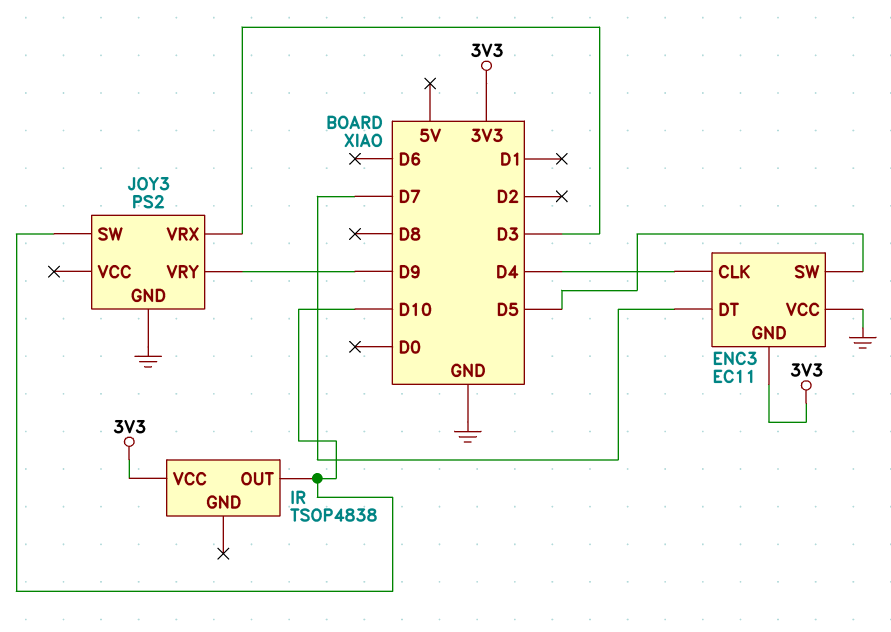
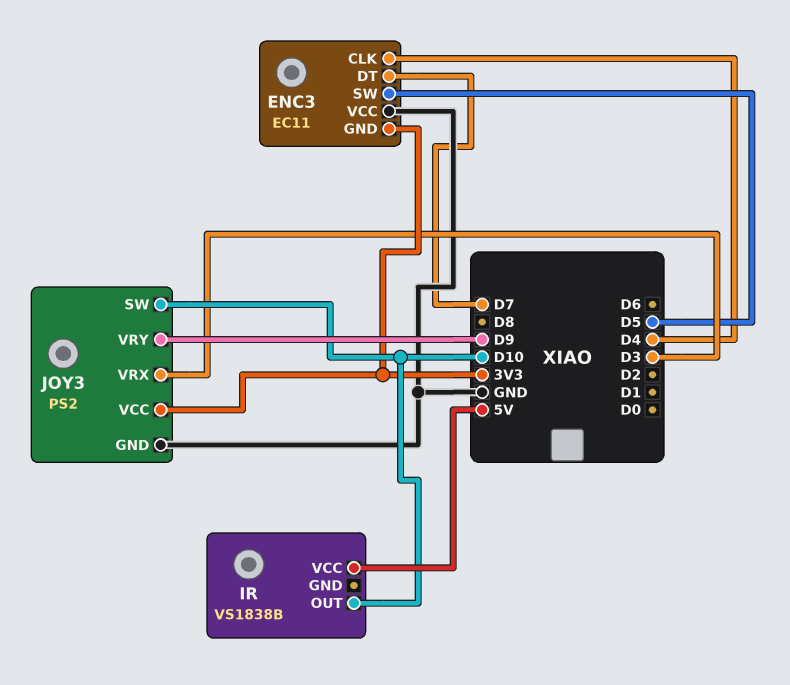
IR: TSOP4838 -> VS1838B
IR pin VCC: 3V3 -> 5V
JOY3 pin VCC: none -> 3V3

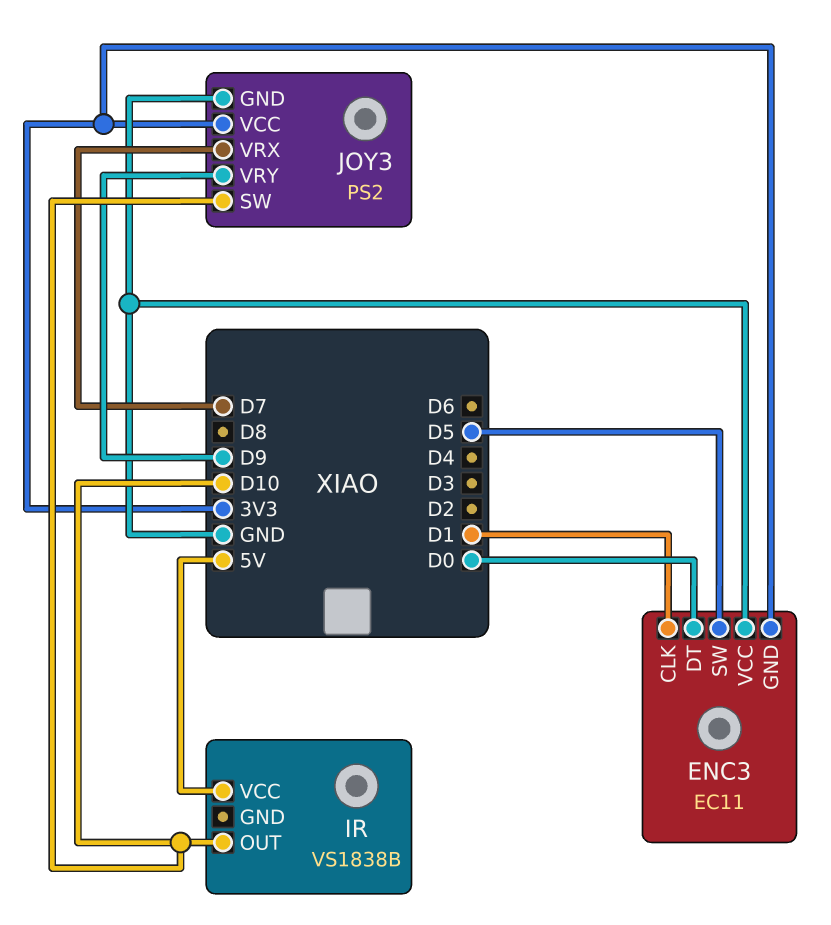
ENC3 pin CLK: D4 -> D1
ENC3 pin DT: D7 -> D0
JOY3 pin VRX: D3 -> D7

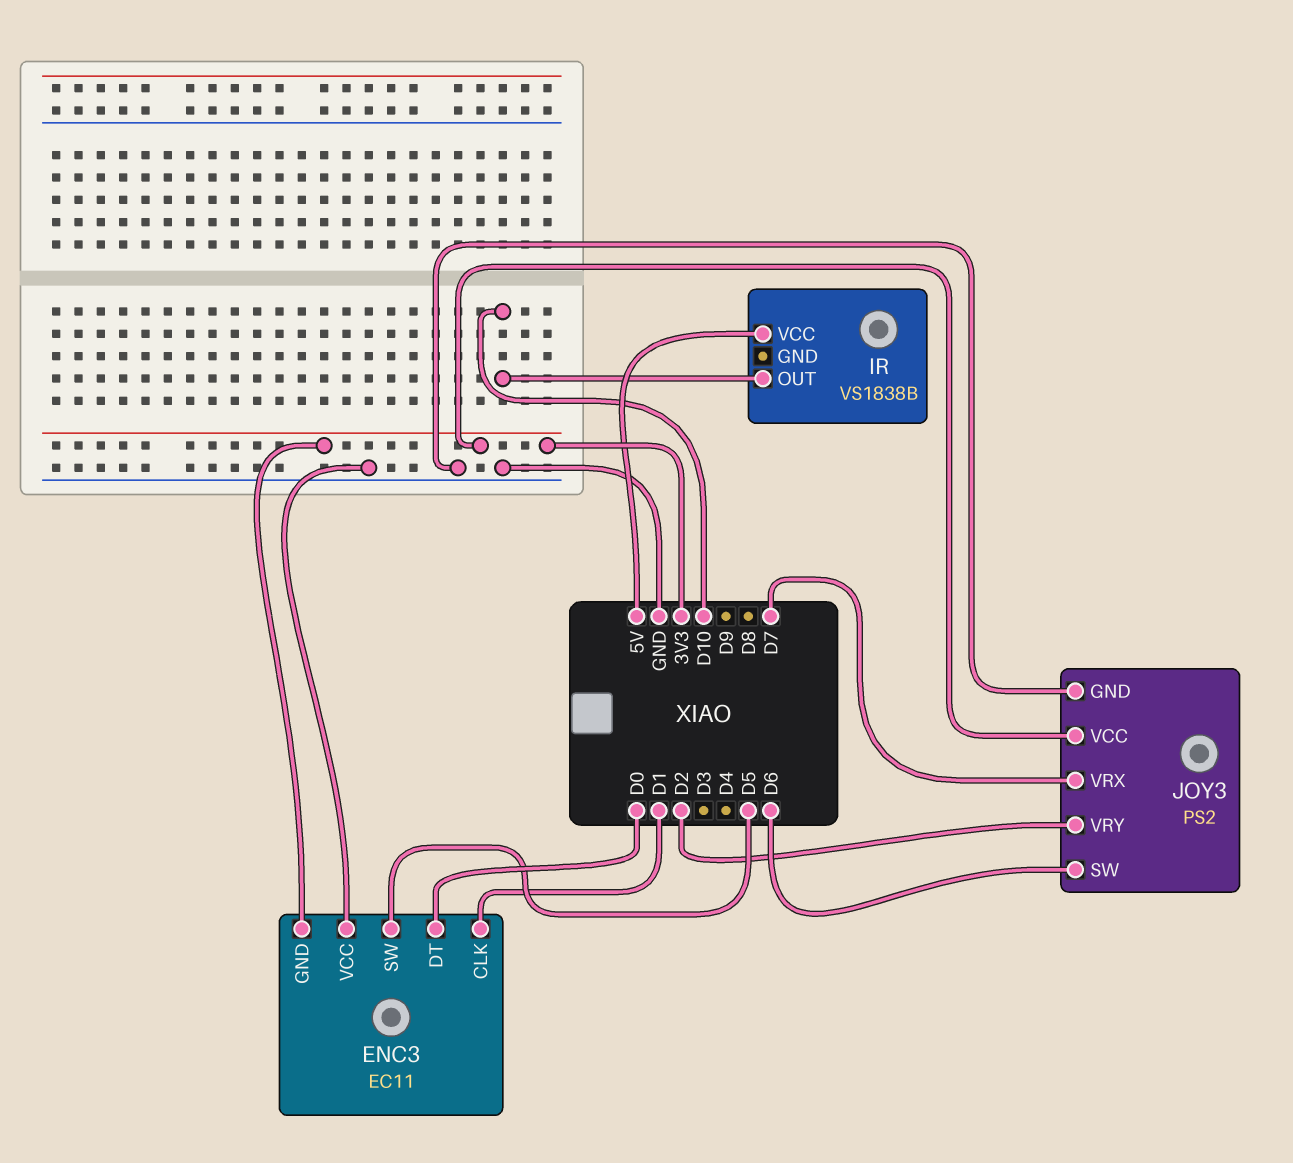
JOY3 pin SW: D10 -> D6
JOY3 pin VRY: D9 -> D2

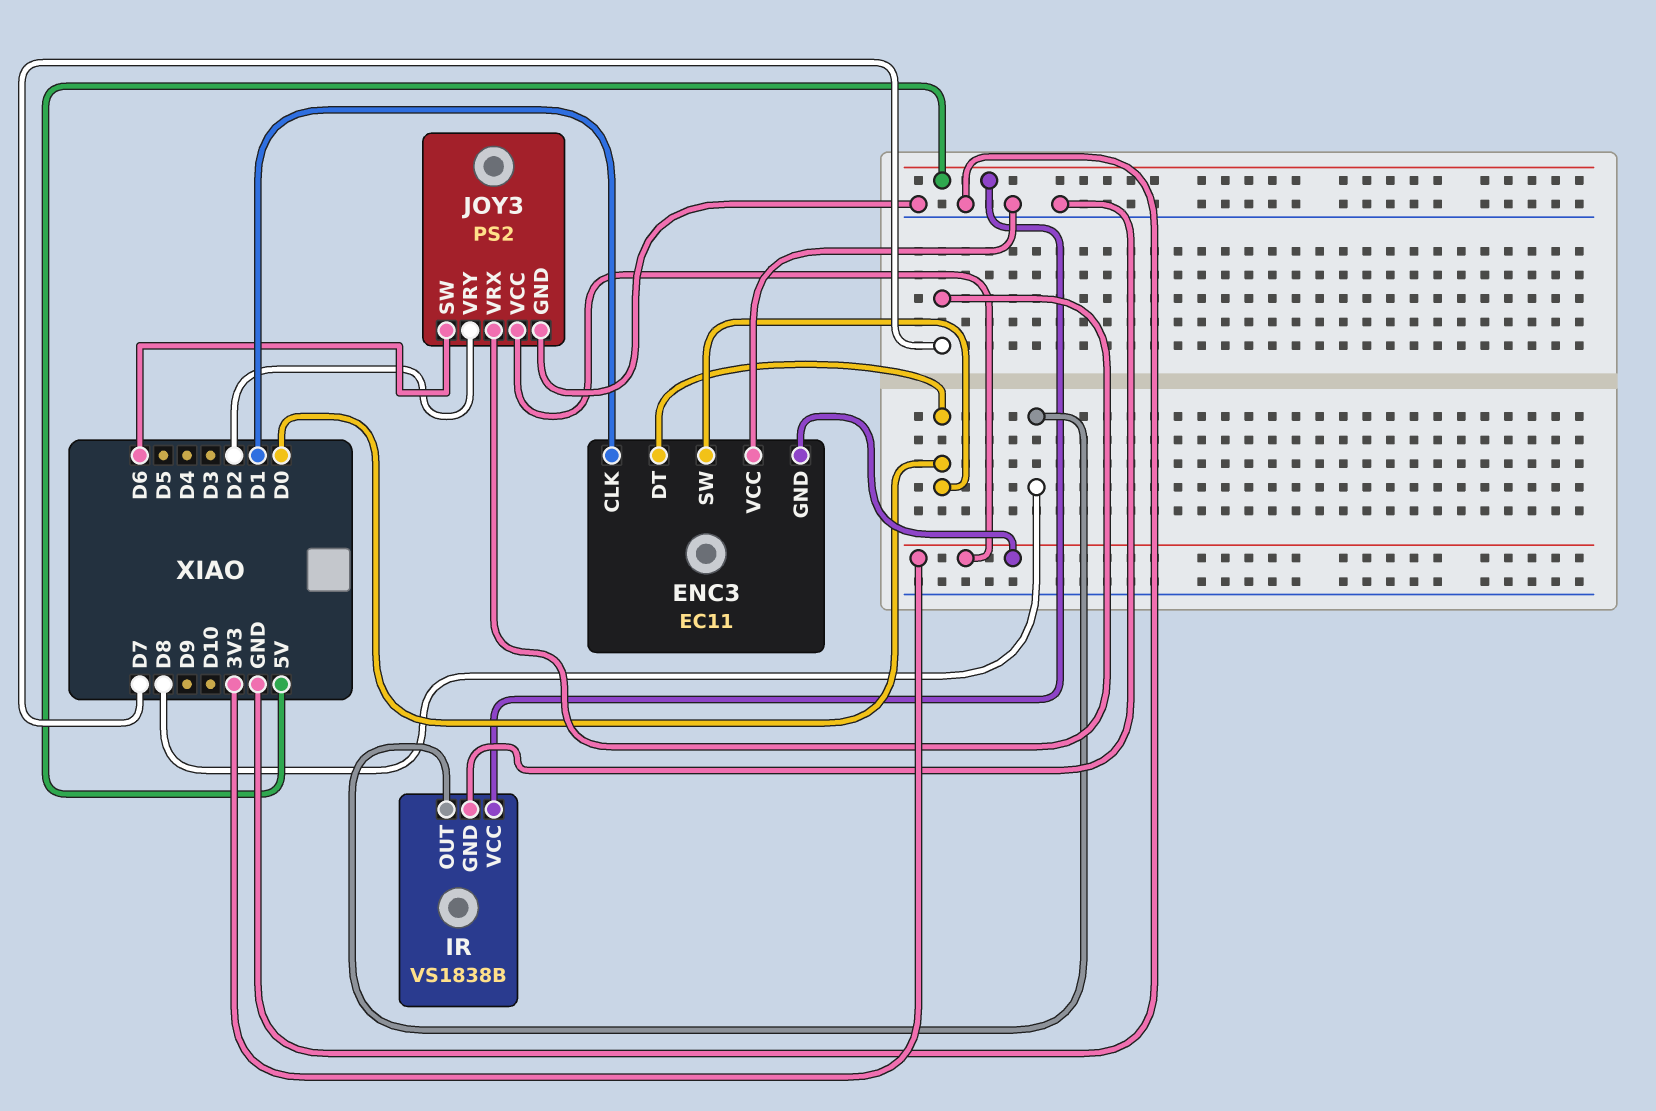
ENC3 pin SW: D5 -> D0
IR pin GND: none -> GND
IR pin OUT: D10 -> D8

